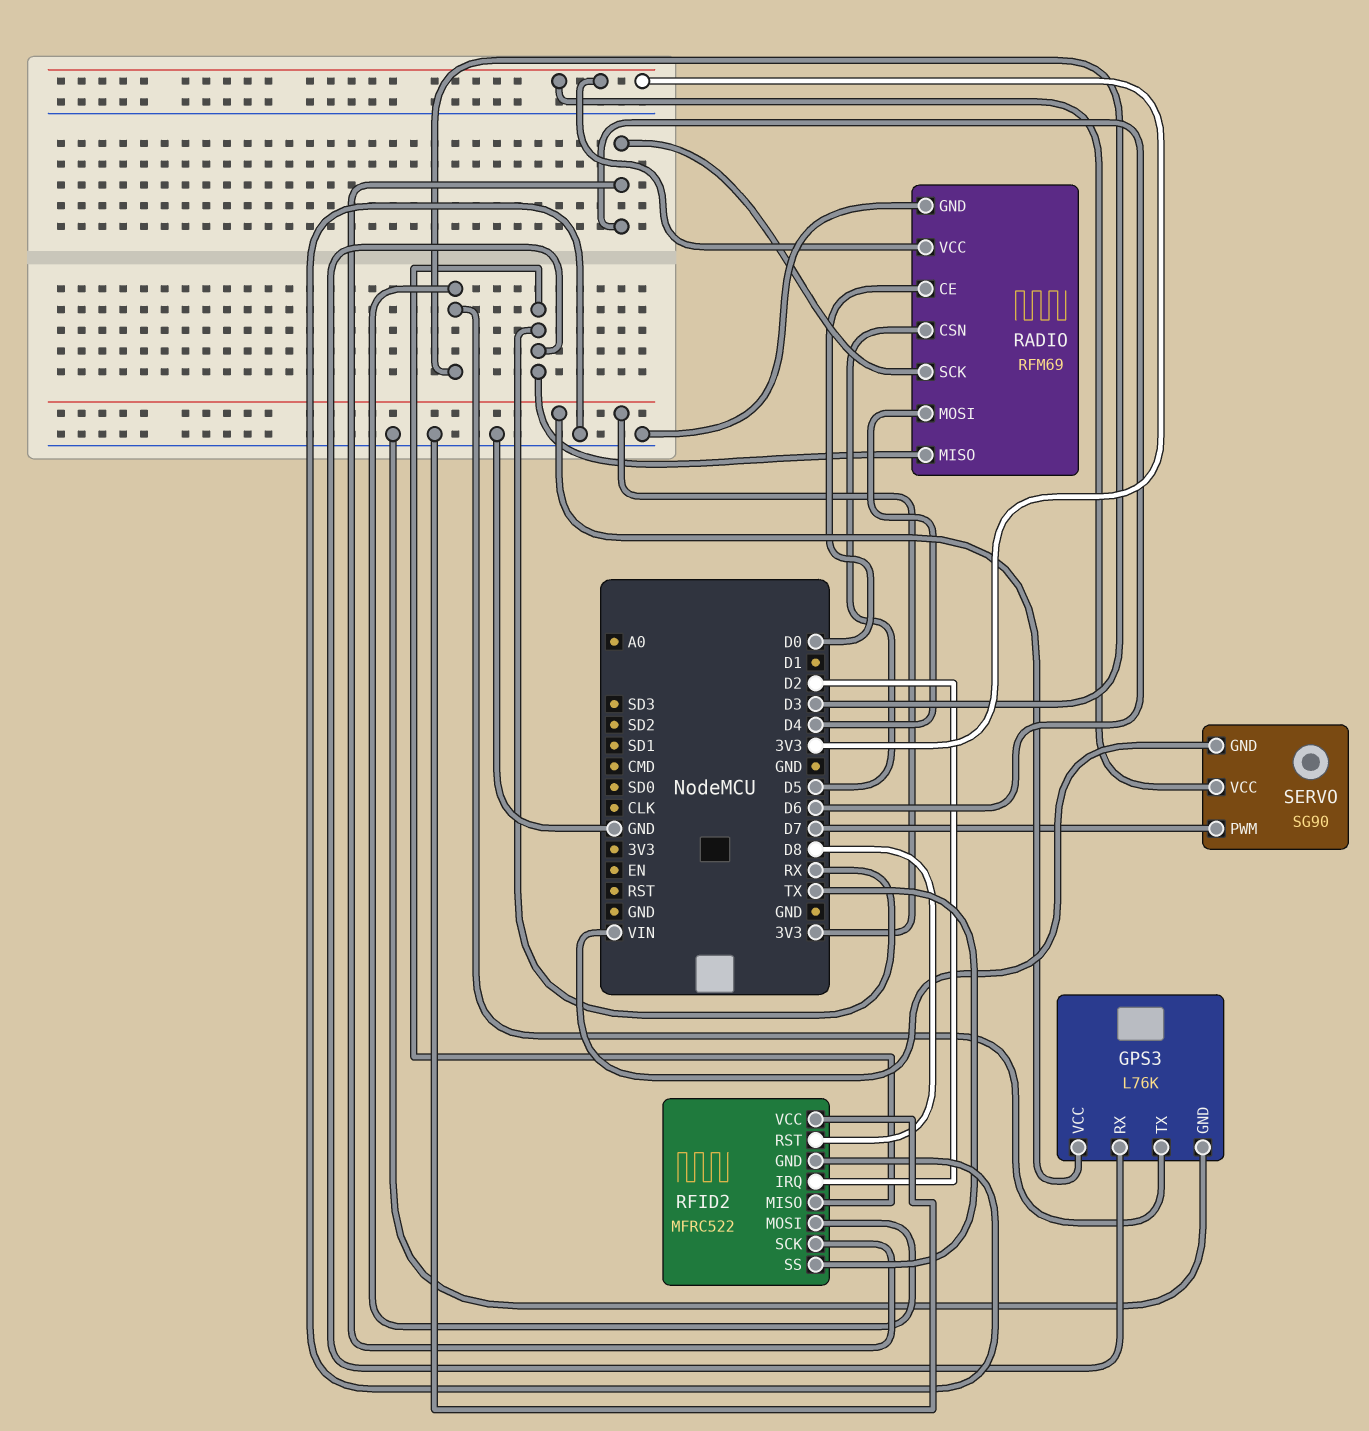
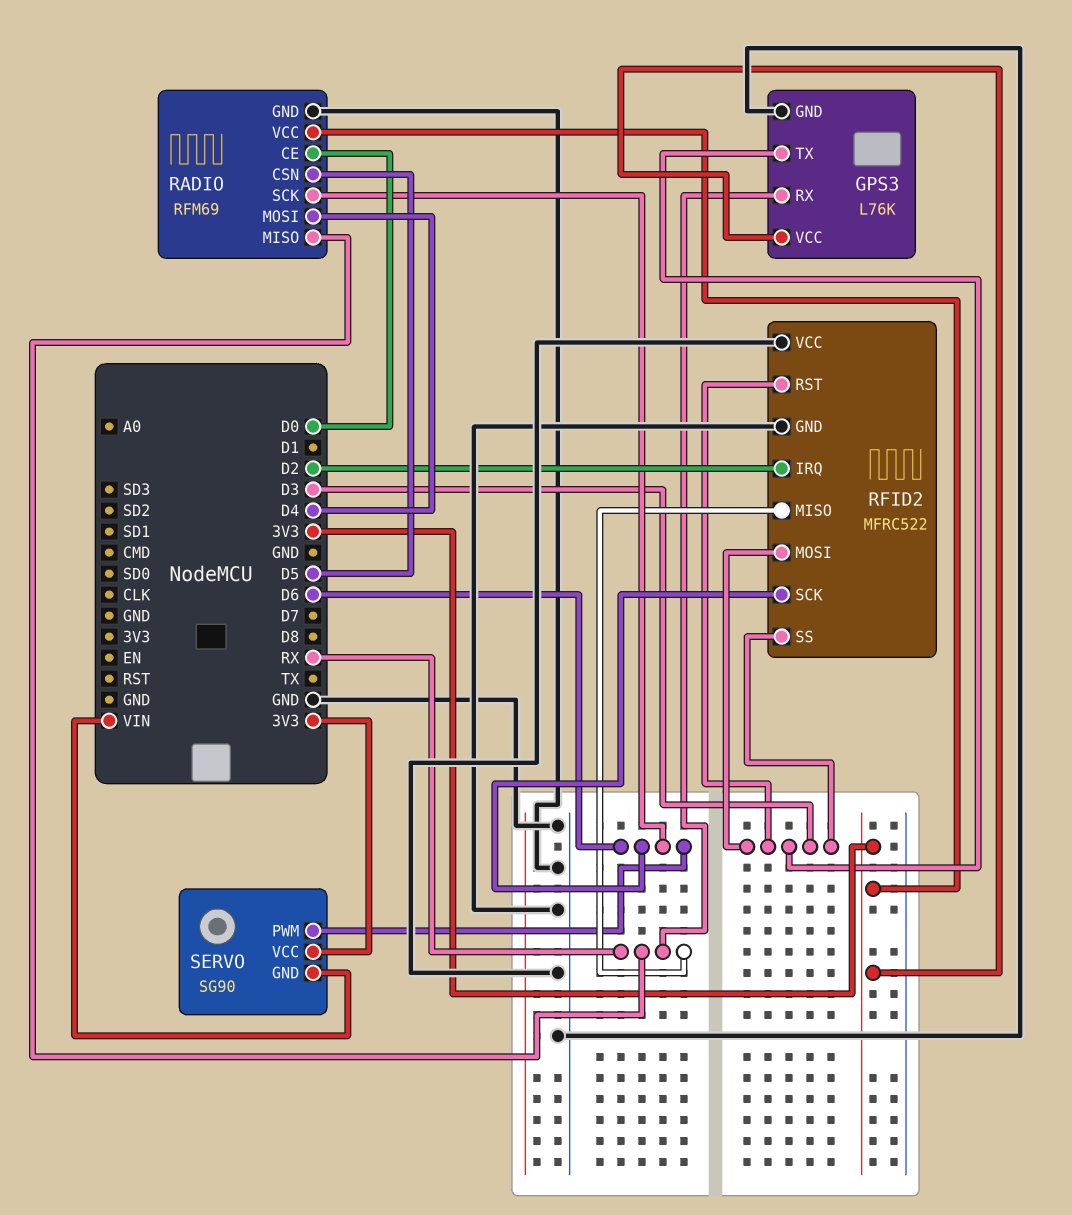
RFID2 pin RST: D8 -> D3
RFID2 pin SS: TX -> D3
SERVO pin PWM: D7 -> D6

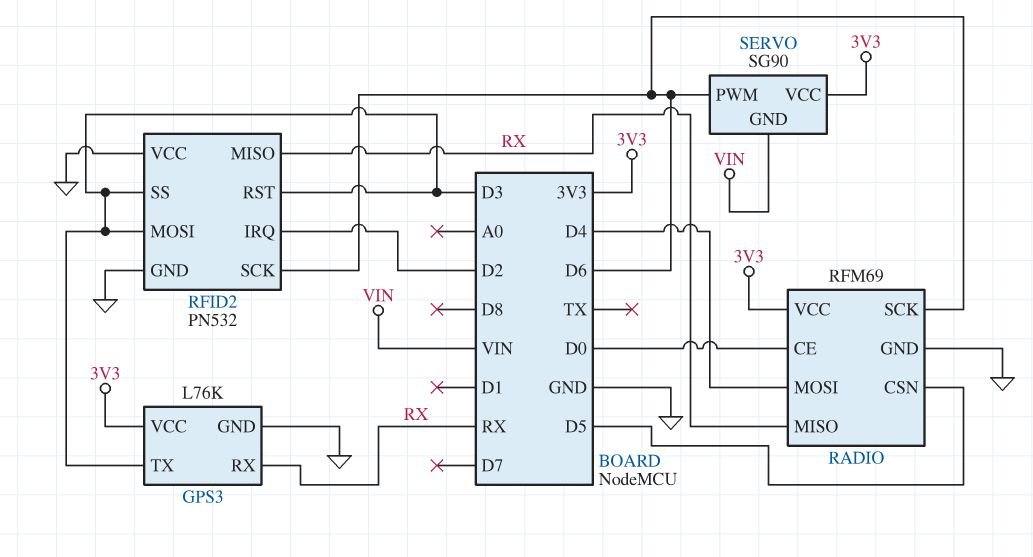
RFID2: MFRC522 -> PN532

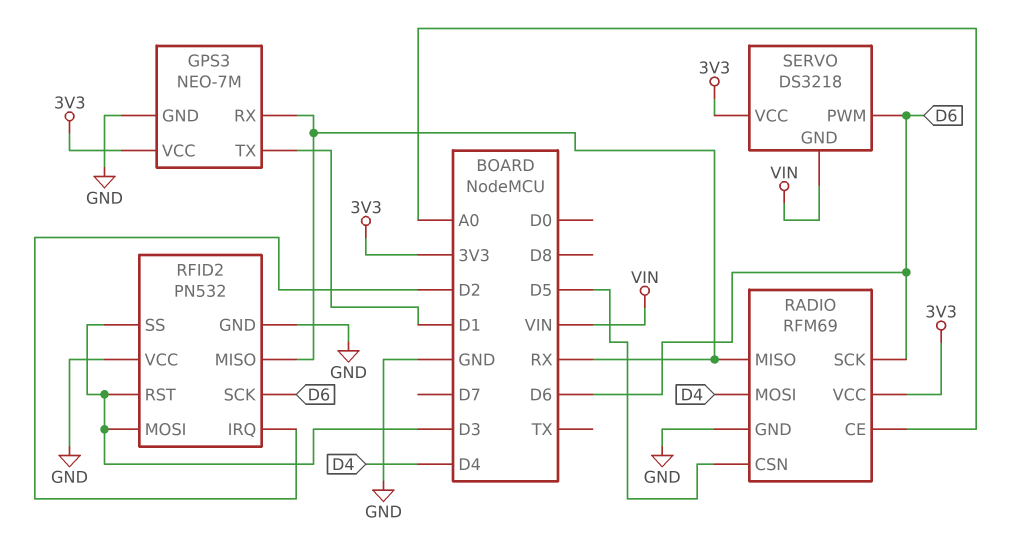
GPS3: L76K -> NEO-7M
GPS3 pin TX: D3 -> D1
RADIO pin CE: D0 -> A0
SERVO: SG90 -> DS3218

